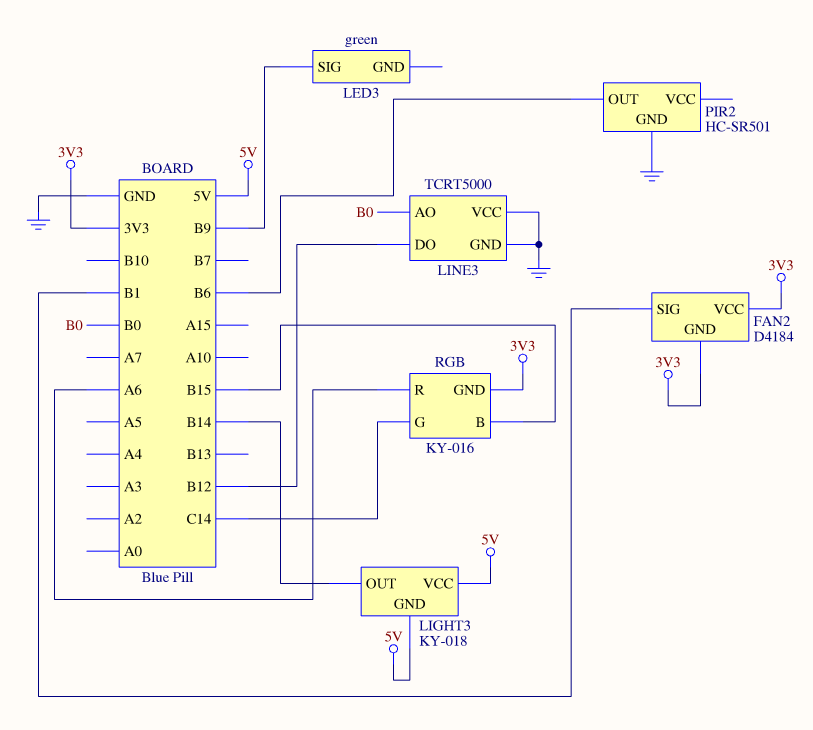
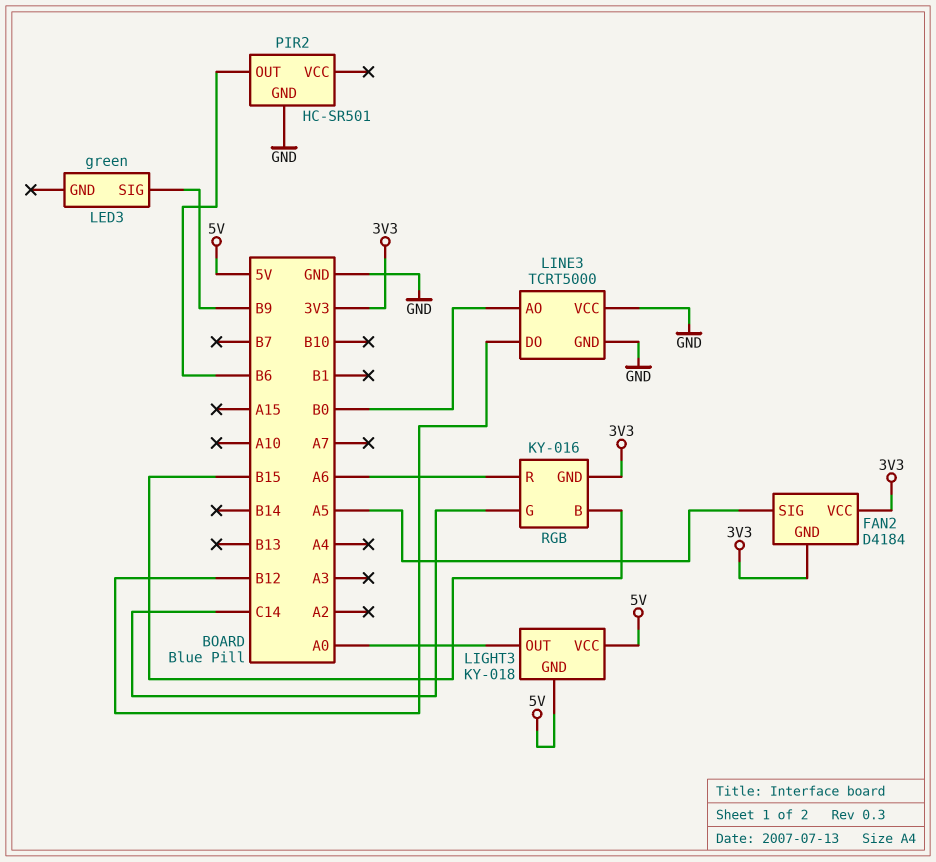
FAN2 pin SIG: B1 -> A5
LIGHT3 pin OUT: B14 -> A0

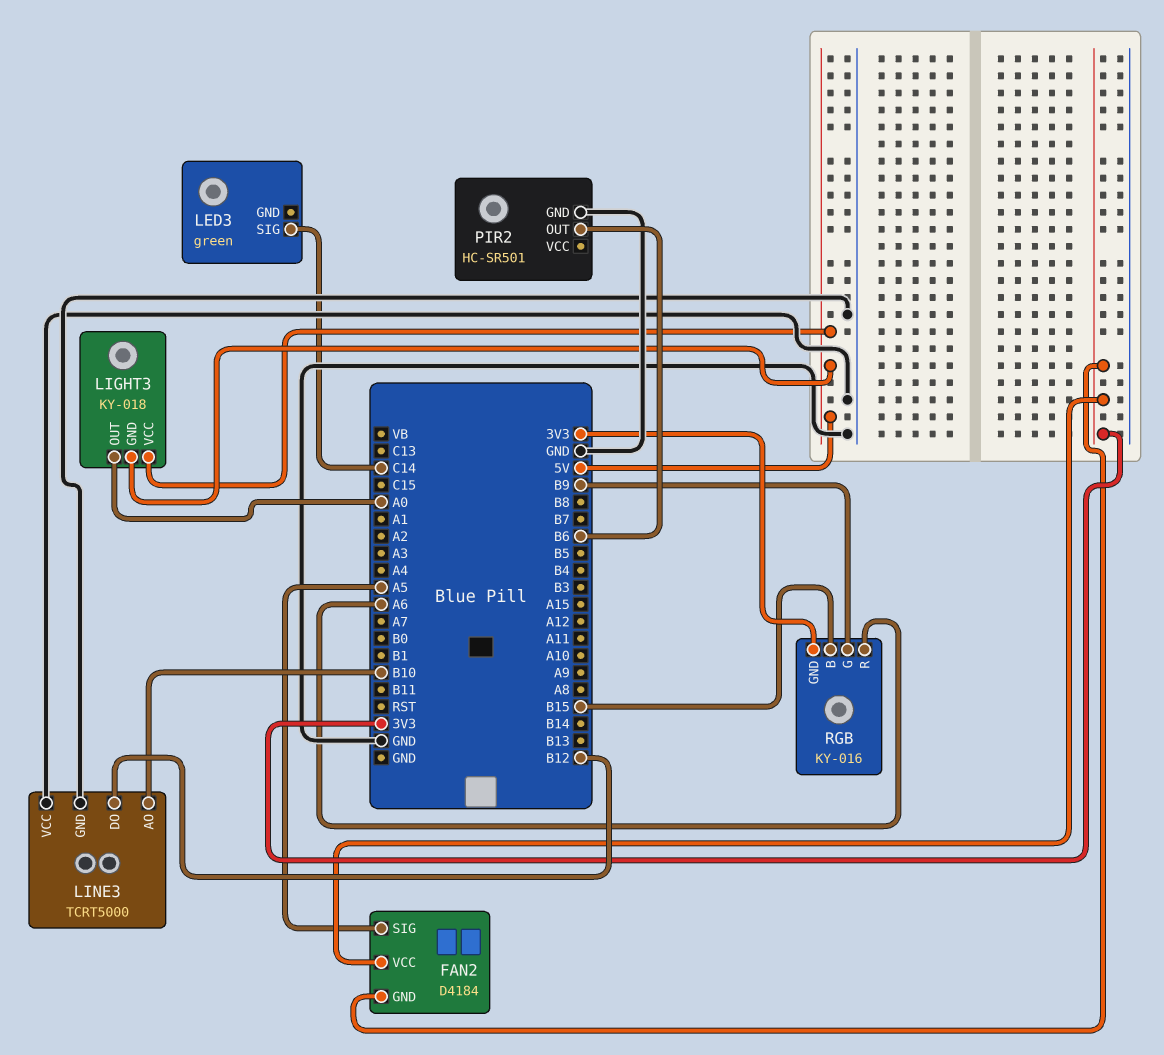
LED3 pin SIG: B9 -> C14
LINE3 pin AO: B0 -> B10
RGB pin G: C14 -> B9

